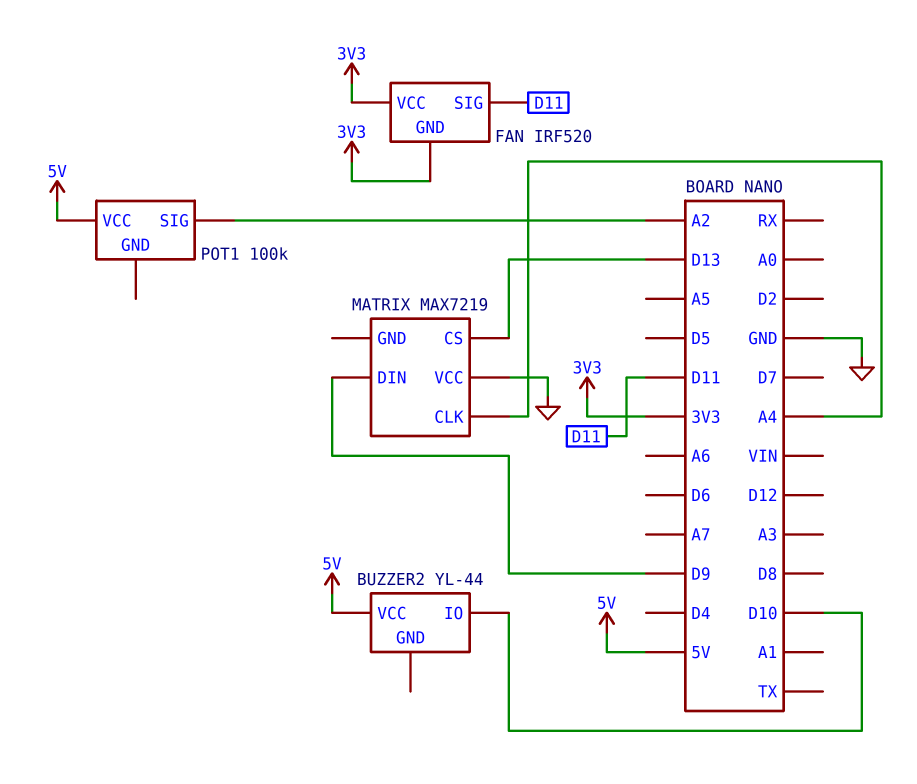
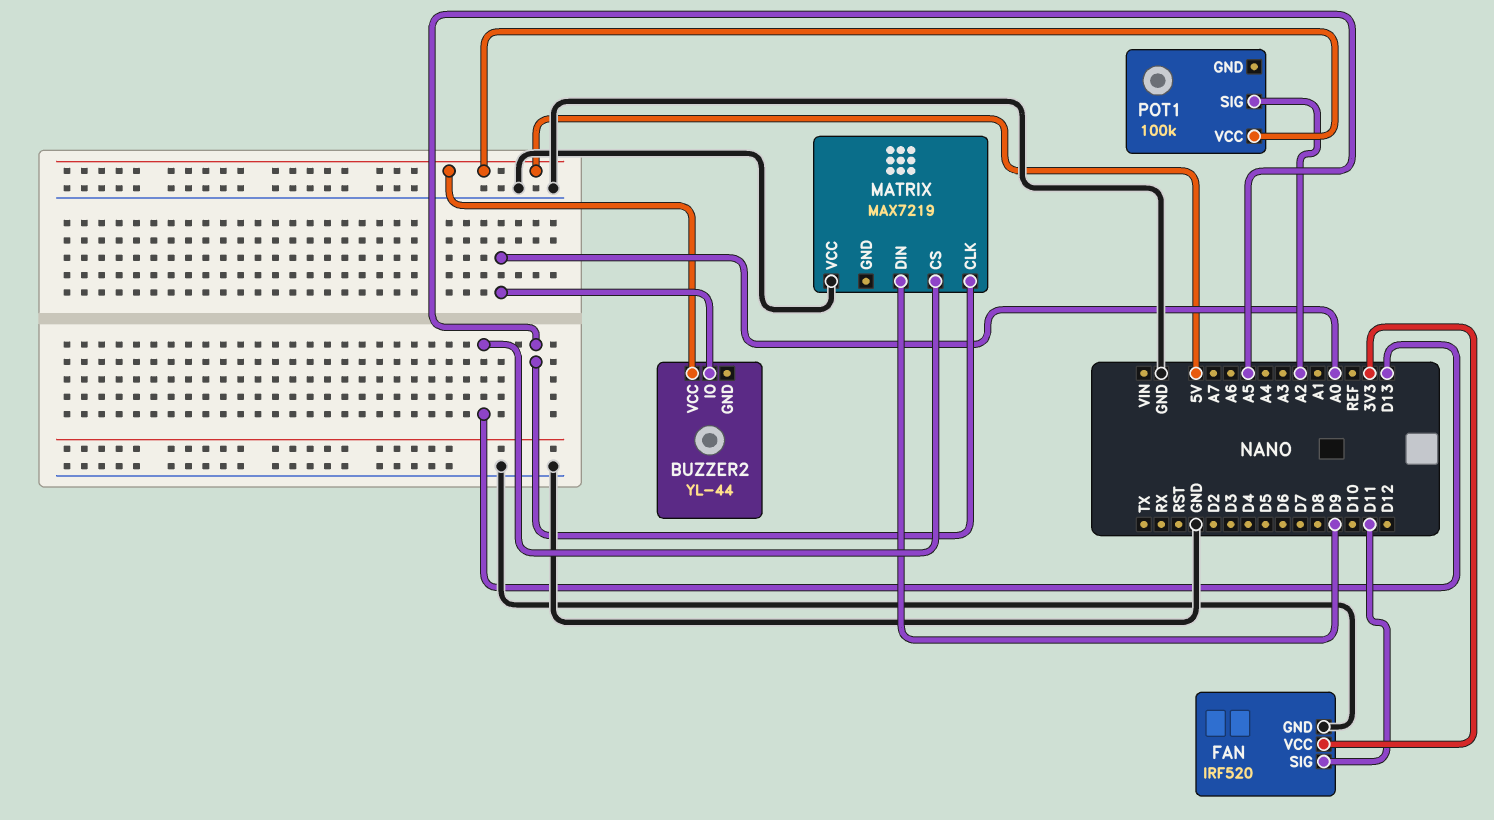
BUZZER2 pin IO: D10 -> A0
FAN pin GND: 3V3 -> GND
MATRIX pin CLK: A4 -> A5

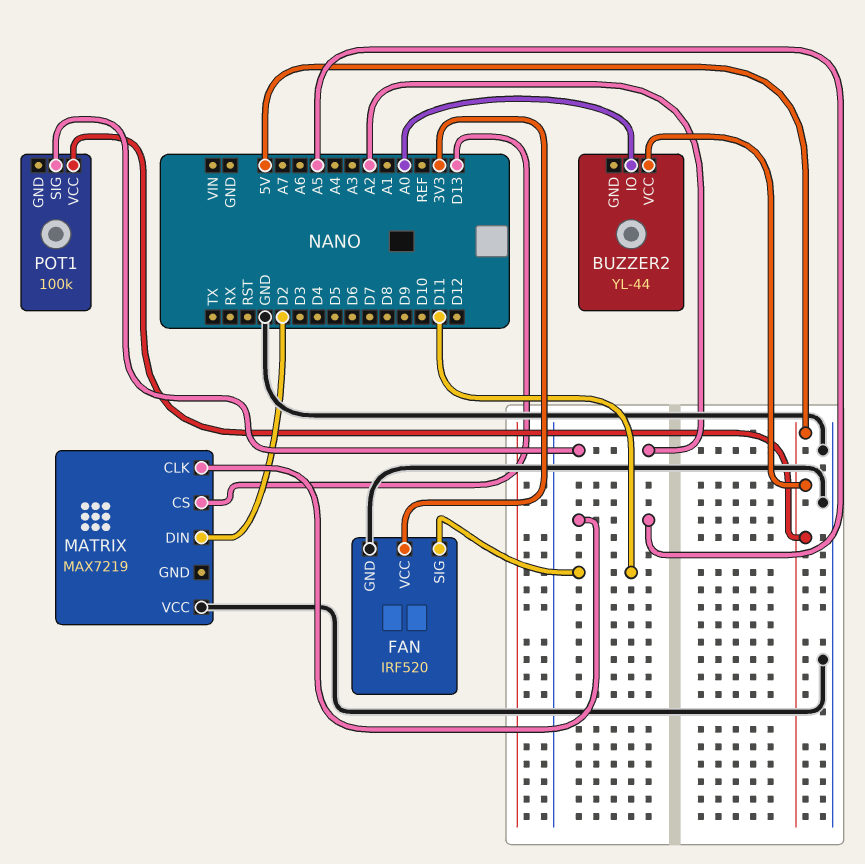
MATRIX pin DIN: D9 -> D2

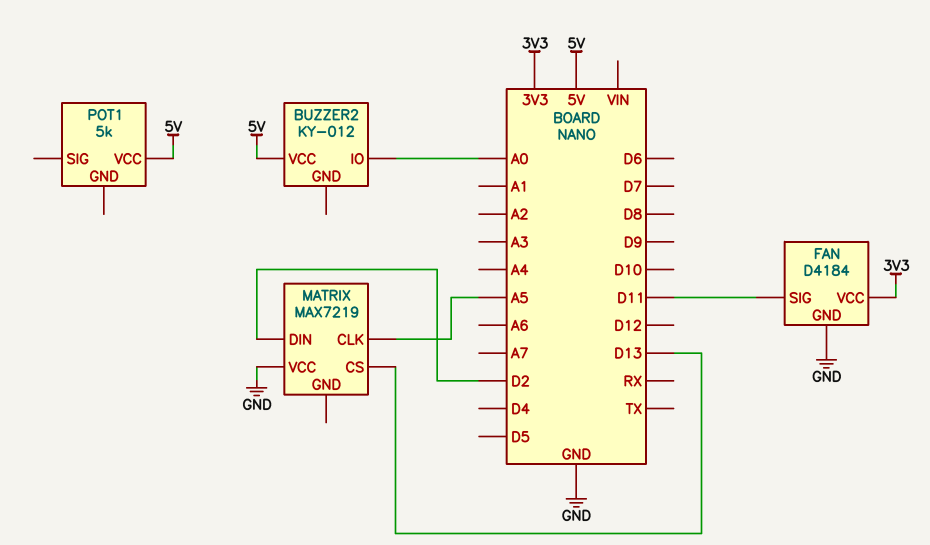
BUZZER2: YL-44 -> KY-012
FAN: IRF520 -> D4184
POT1: 100k -> 5k
POT1 pin SIG: A2 -> none

